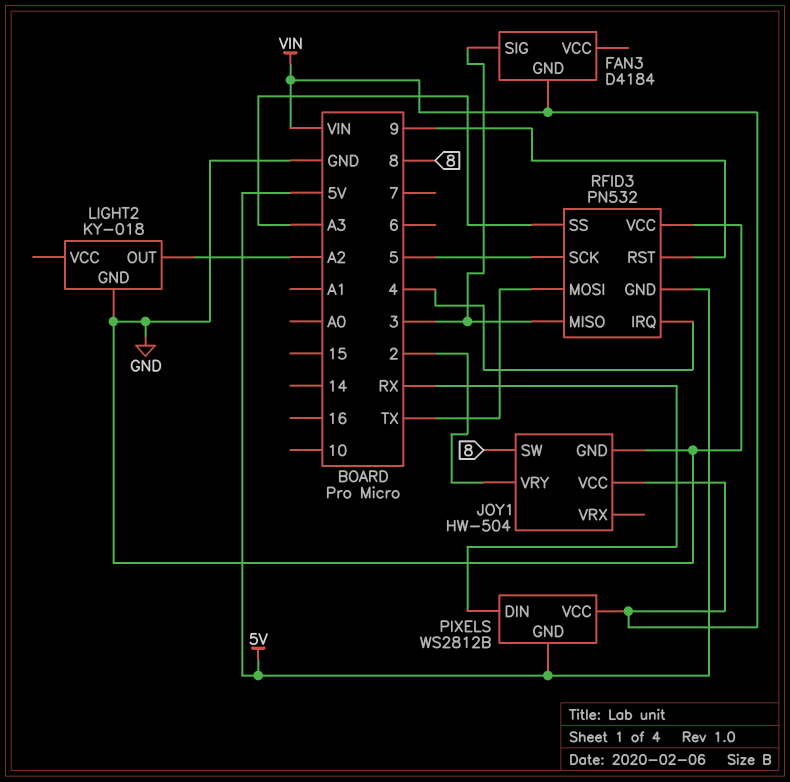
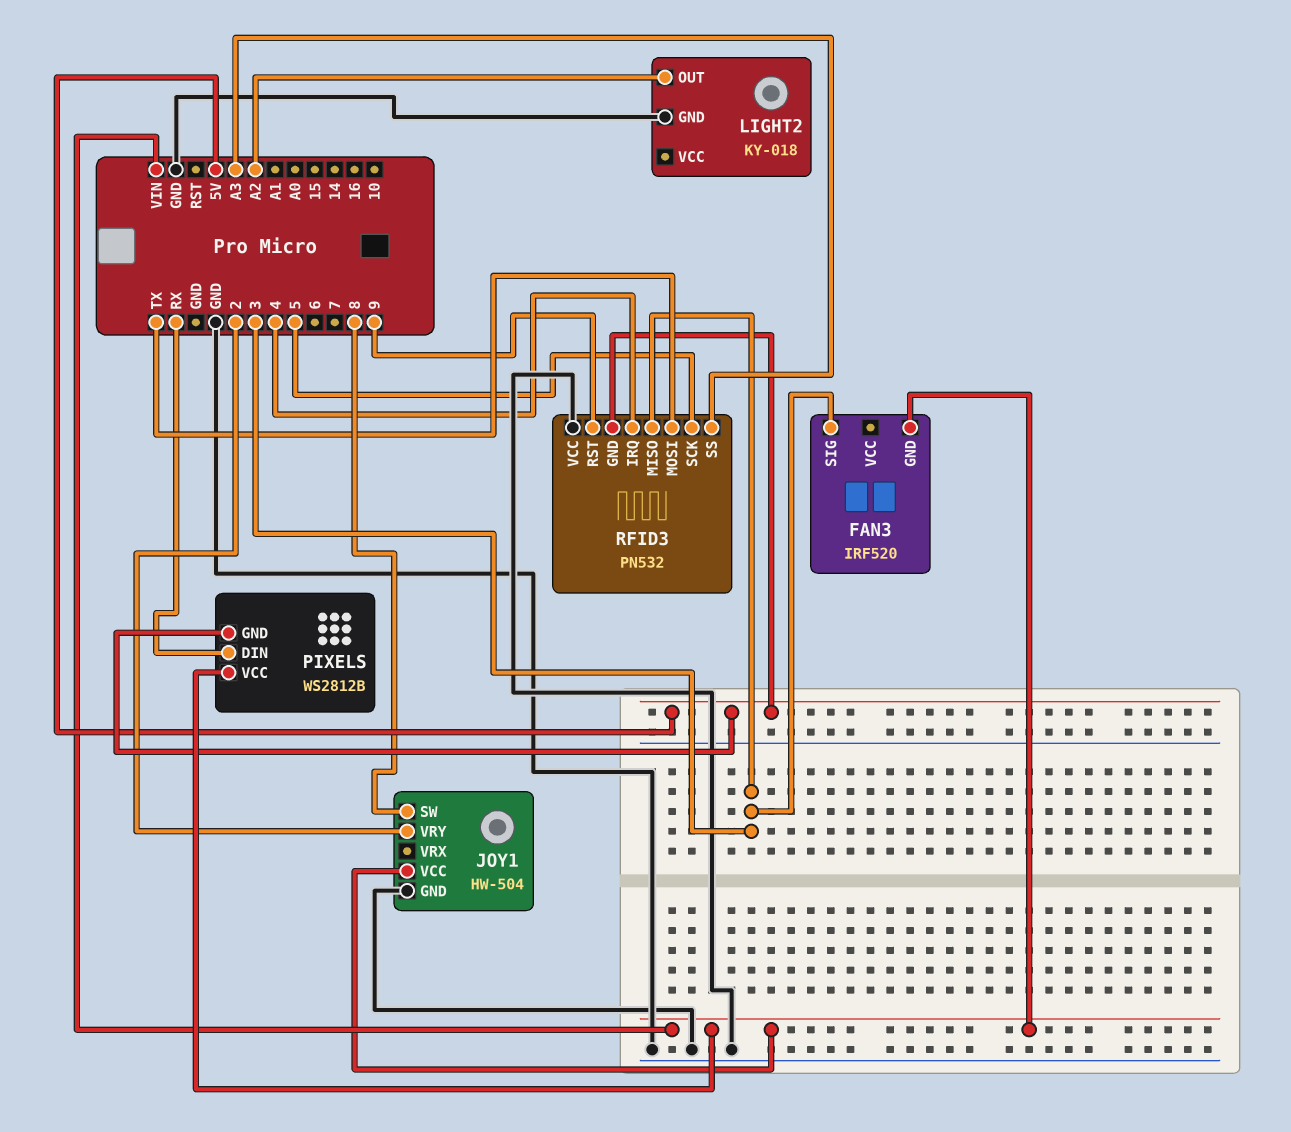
FAN3: D4184 -> IRF520

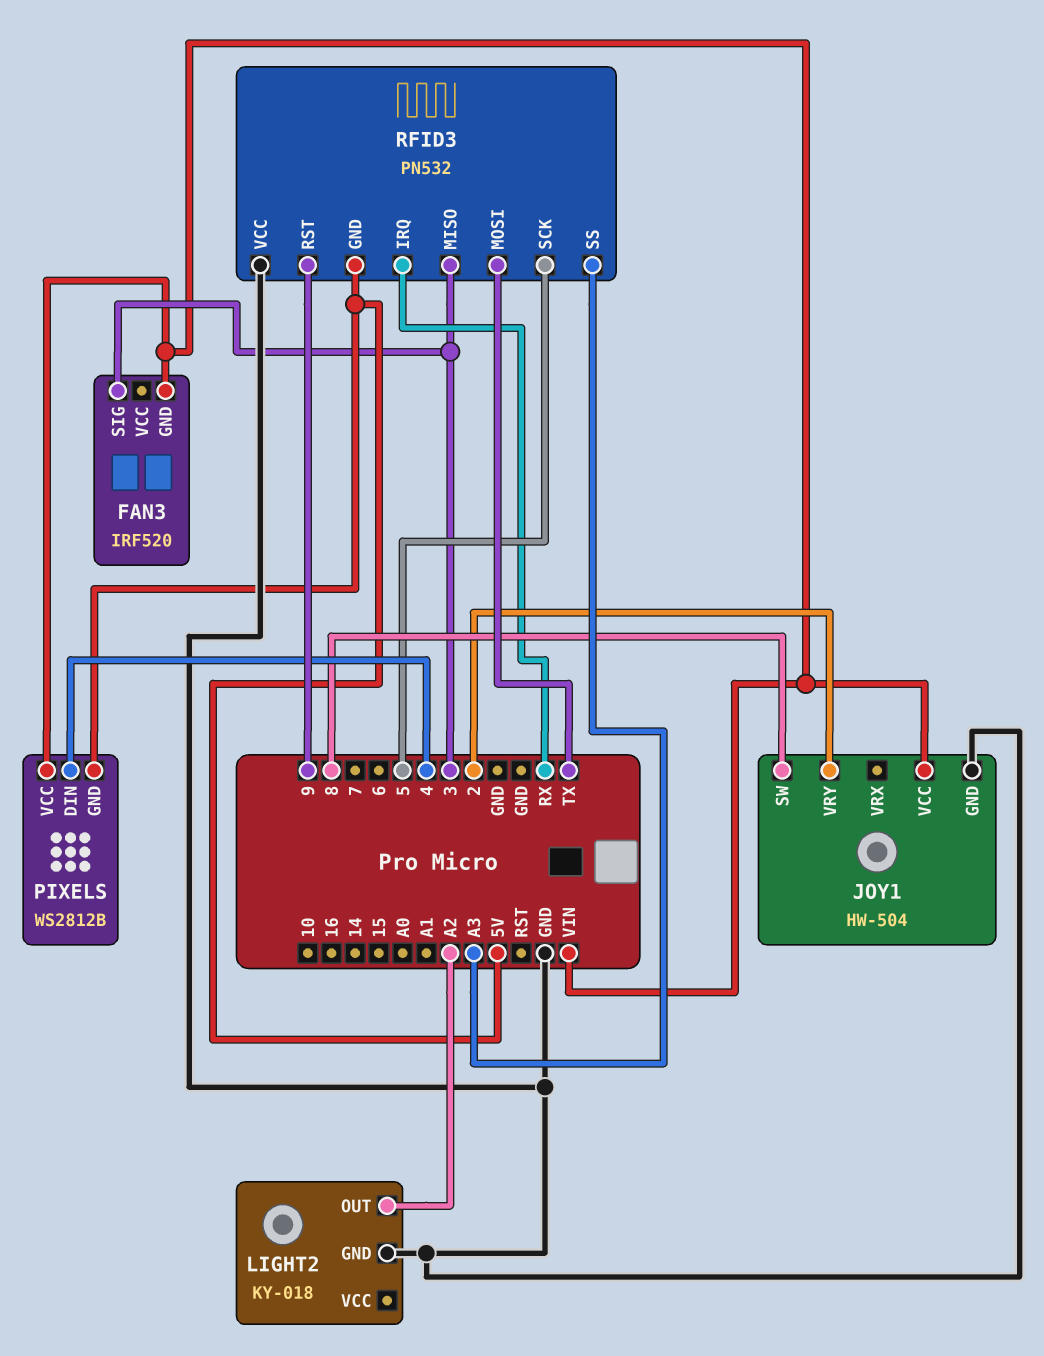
PIXELS pin DIN: RX -> 4
RFID3 pin IRQ: 4 -> RX

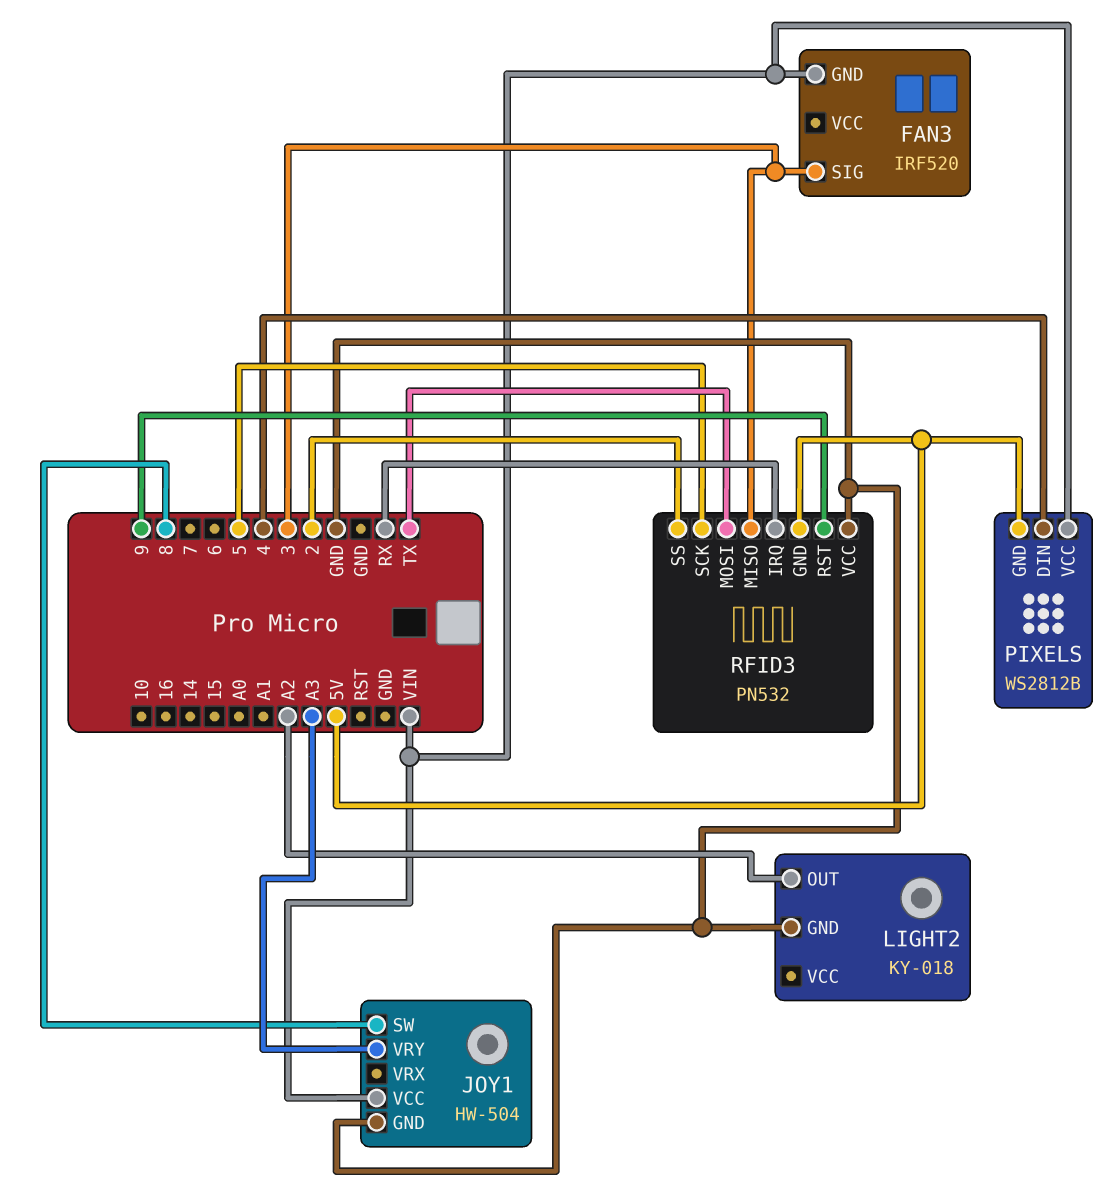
JOY1 pin VRY: 2 -> A3
RFID3 pin SS: A3 -> 2

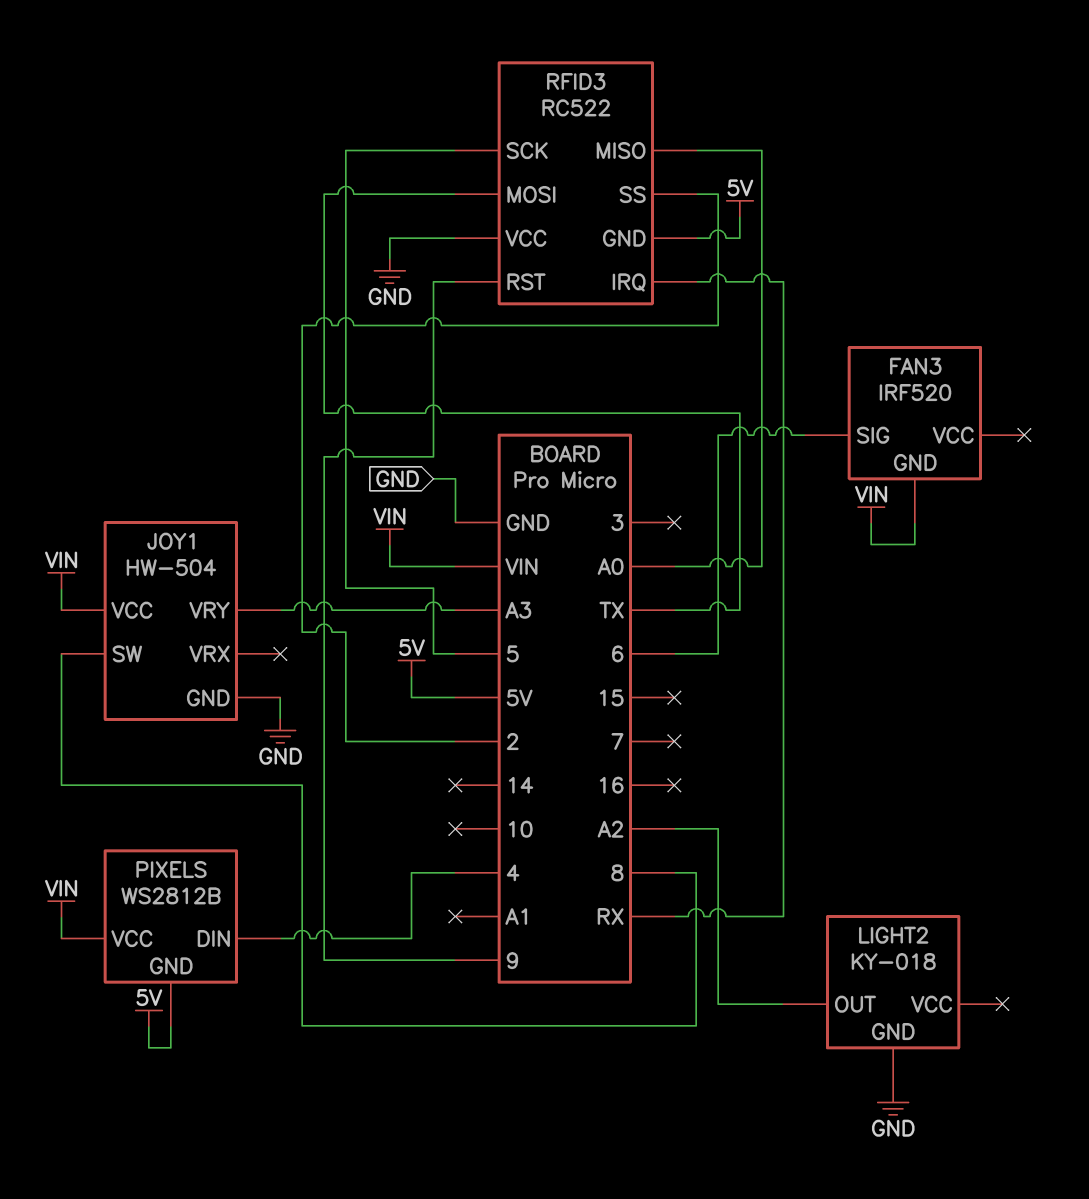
FAN3 pin SIG: 3 -> 6
RFID3: PN532 -> RC522
RFID3 pin MISO: 3 -> A0

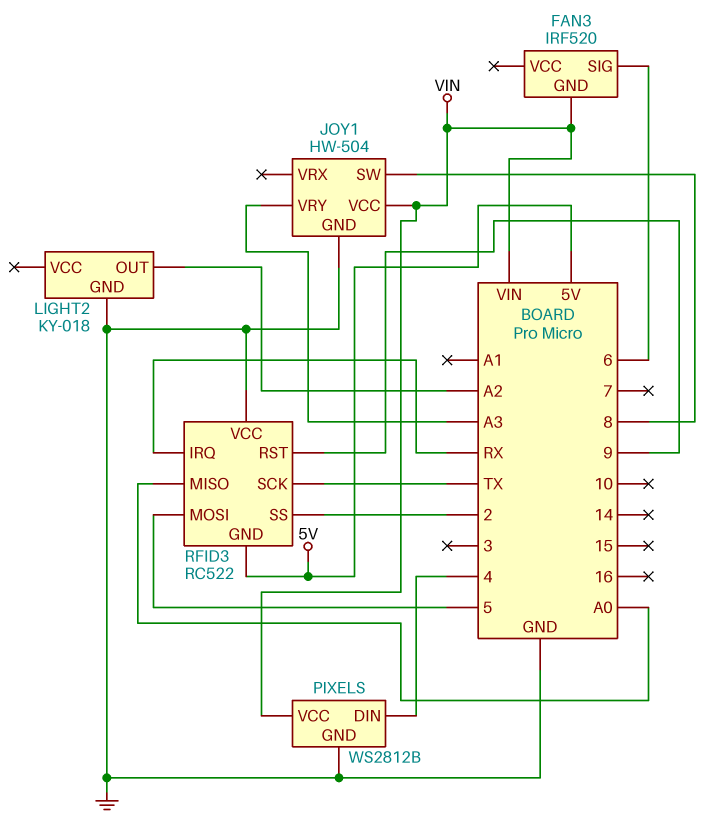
PIXELS pin GND: 5V -> GND
RFID3 pin MOSI: TX -> 5
RFID3 pin SCK: 5 -> TX

